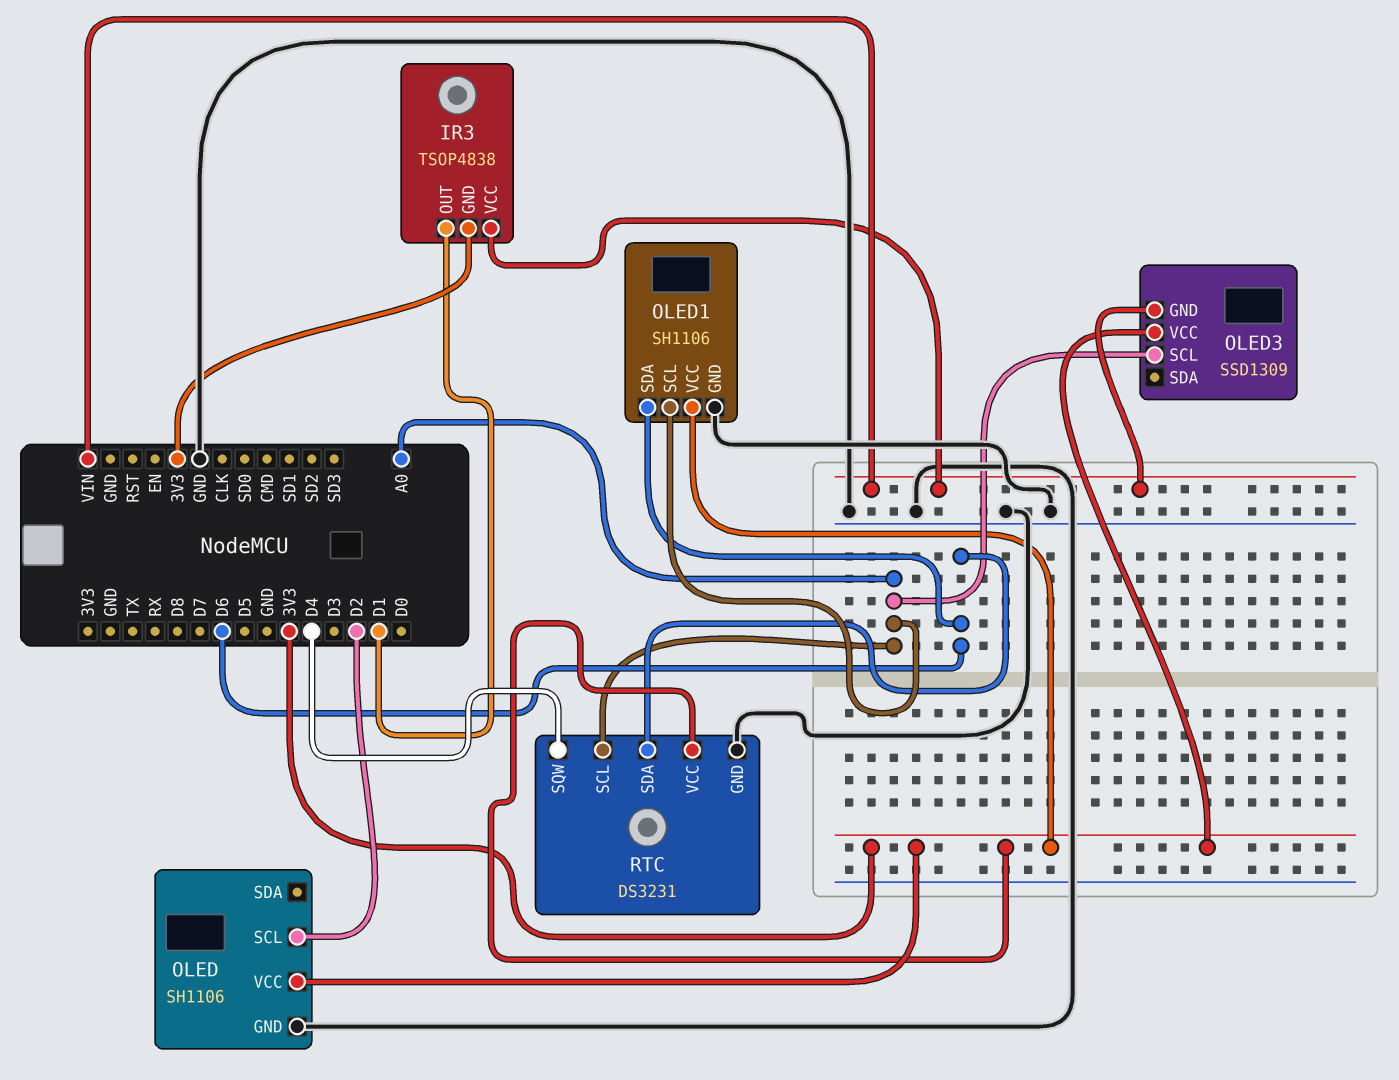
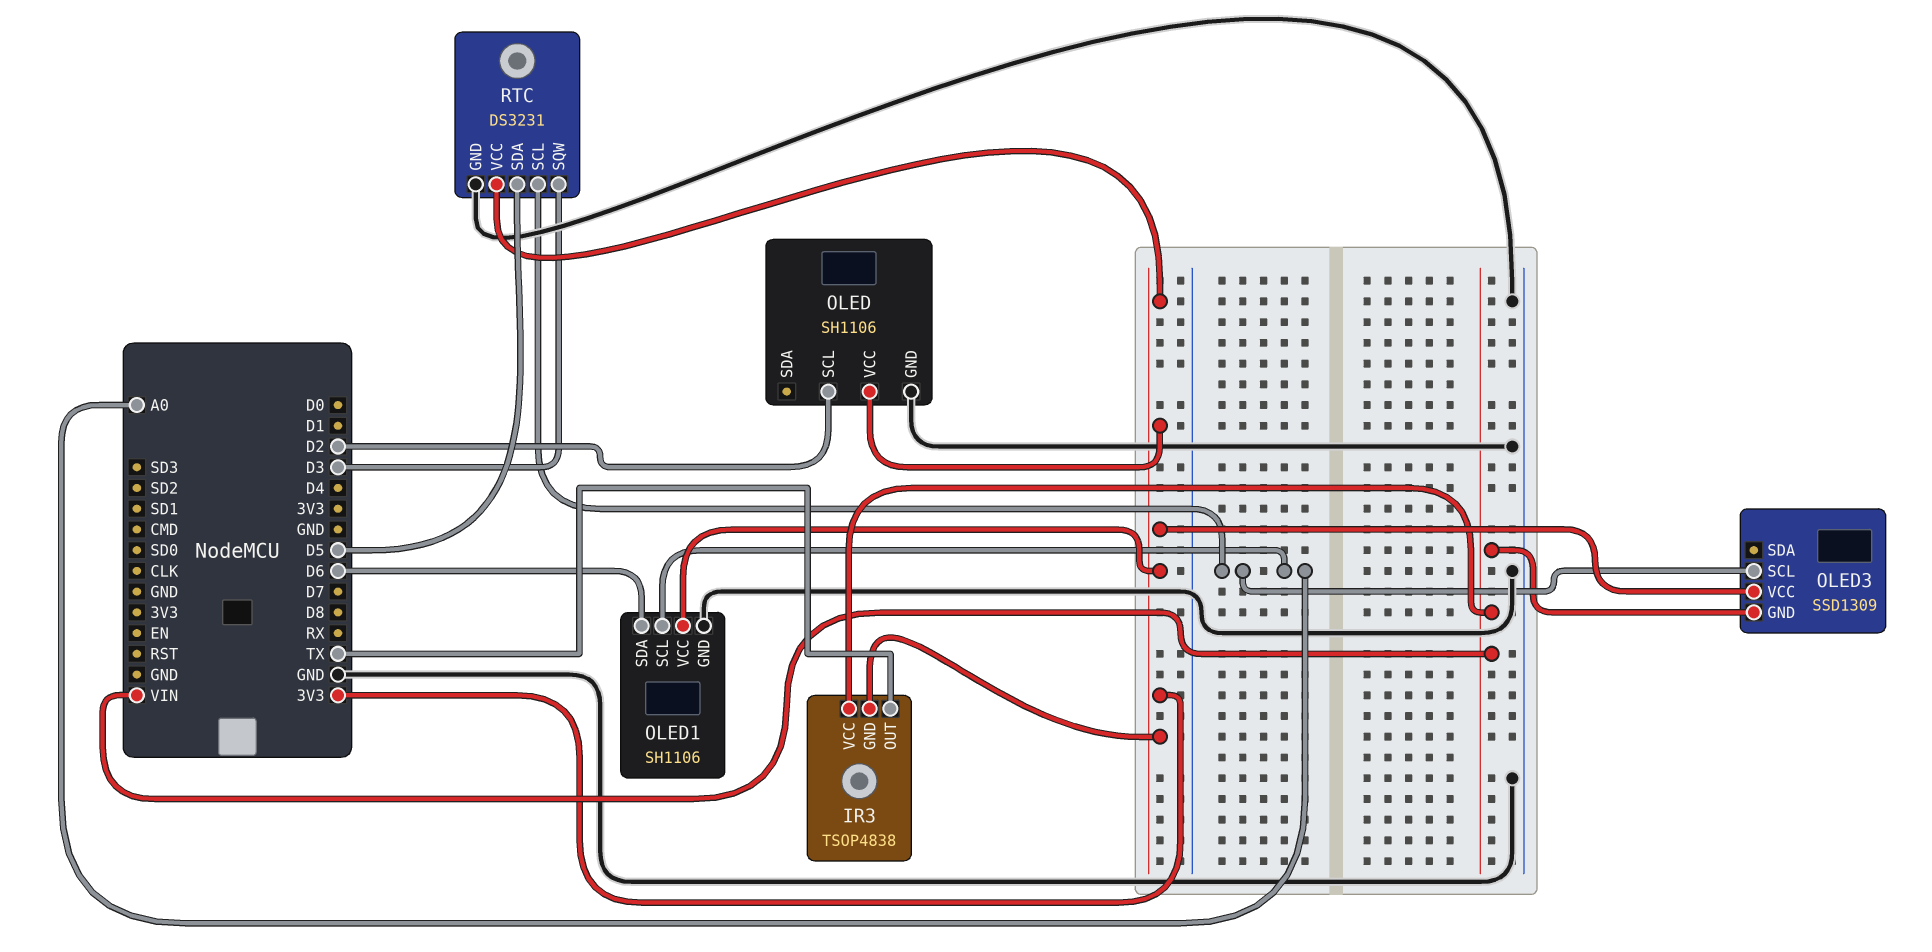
IR3 pin OUT: D1 -> TX
RTC pin SDA: D6 -> D5
RTC pin SQW: D4 -> D3

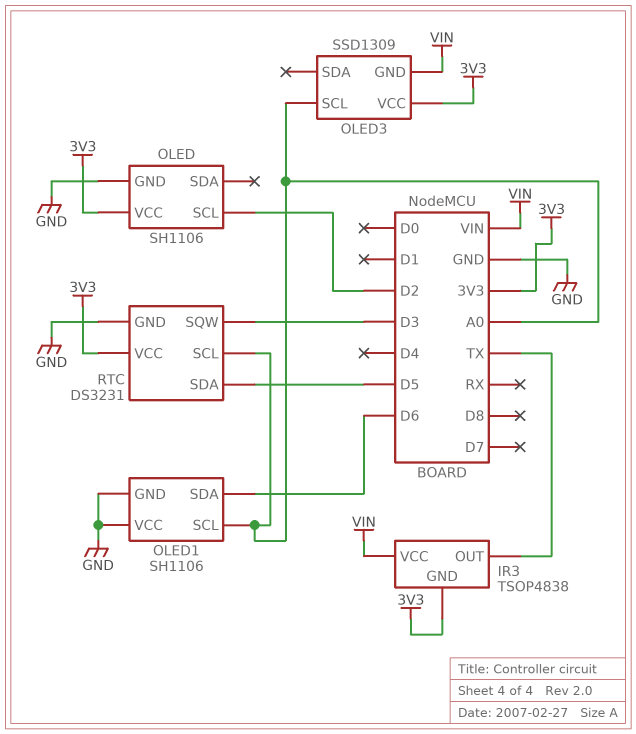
OLED1 pin VCC: 3V3 -> GND

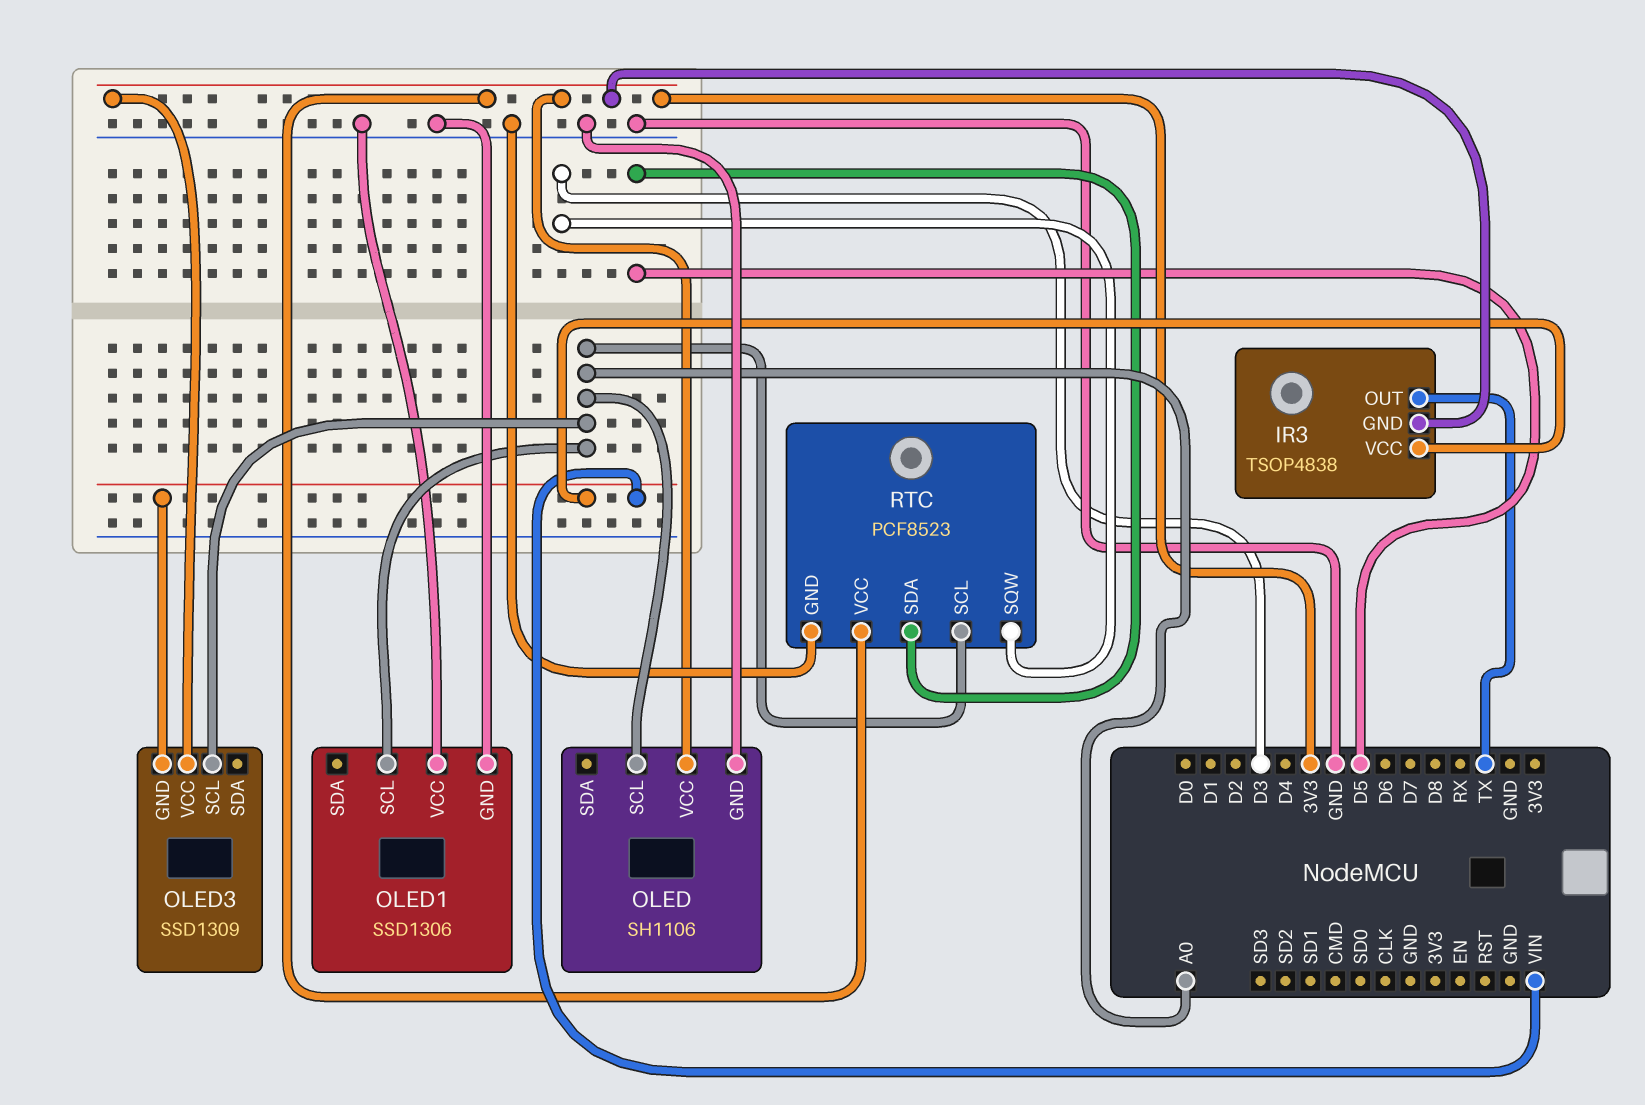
OLED pin SCL: D2 -> A0
OLED1: SH1106 -> SSD1306
OLED1 pin SDA: D6 -> none
RTC: DS3231 -> PCF8523

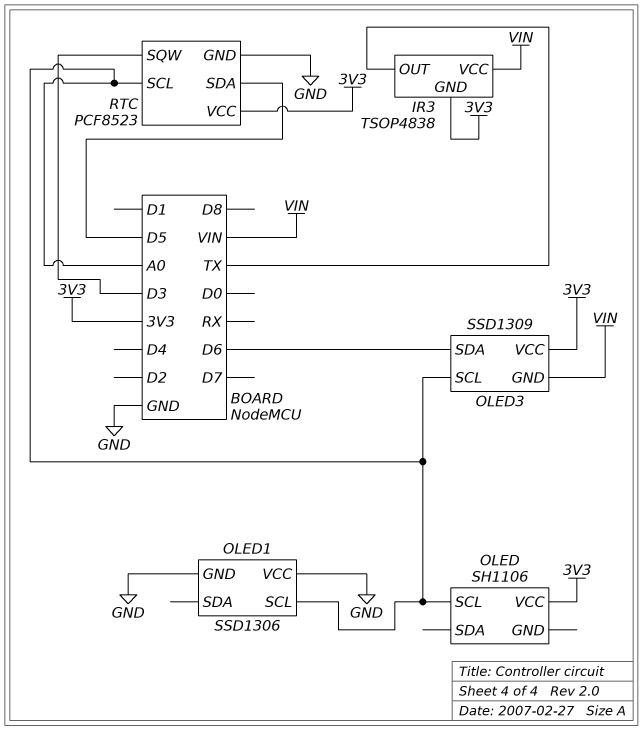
OLED pin GND: GND -> none
OLED3 pin SDA: none -> D6

